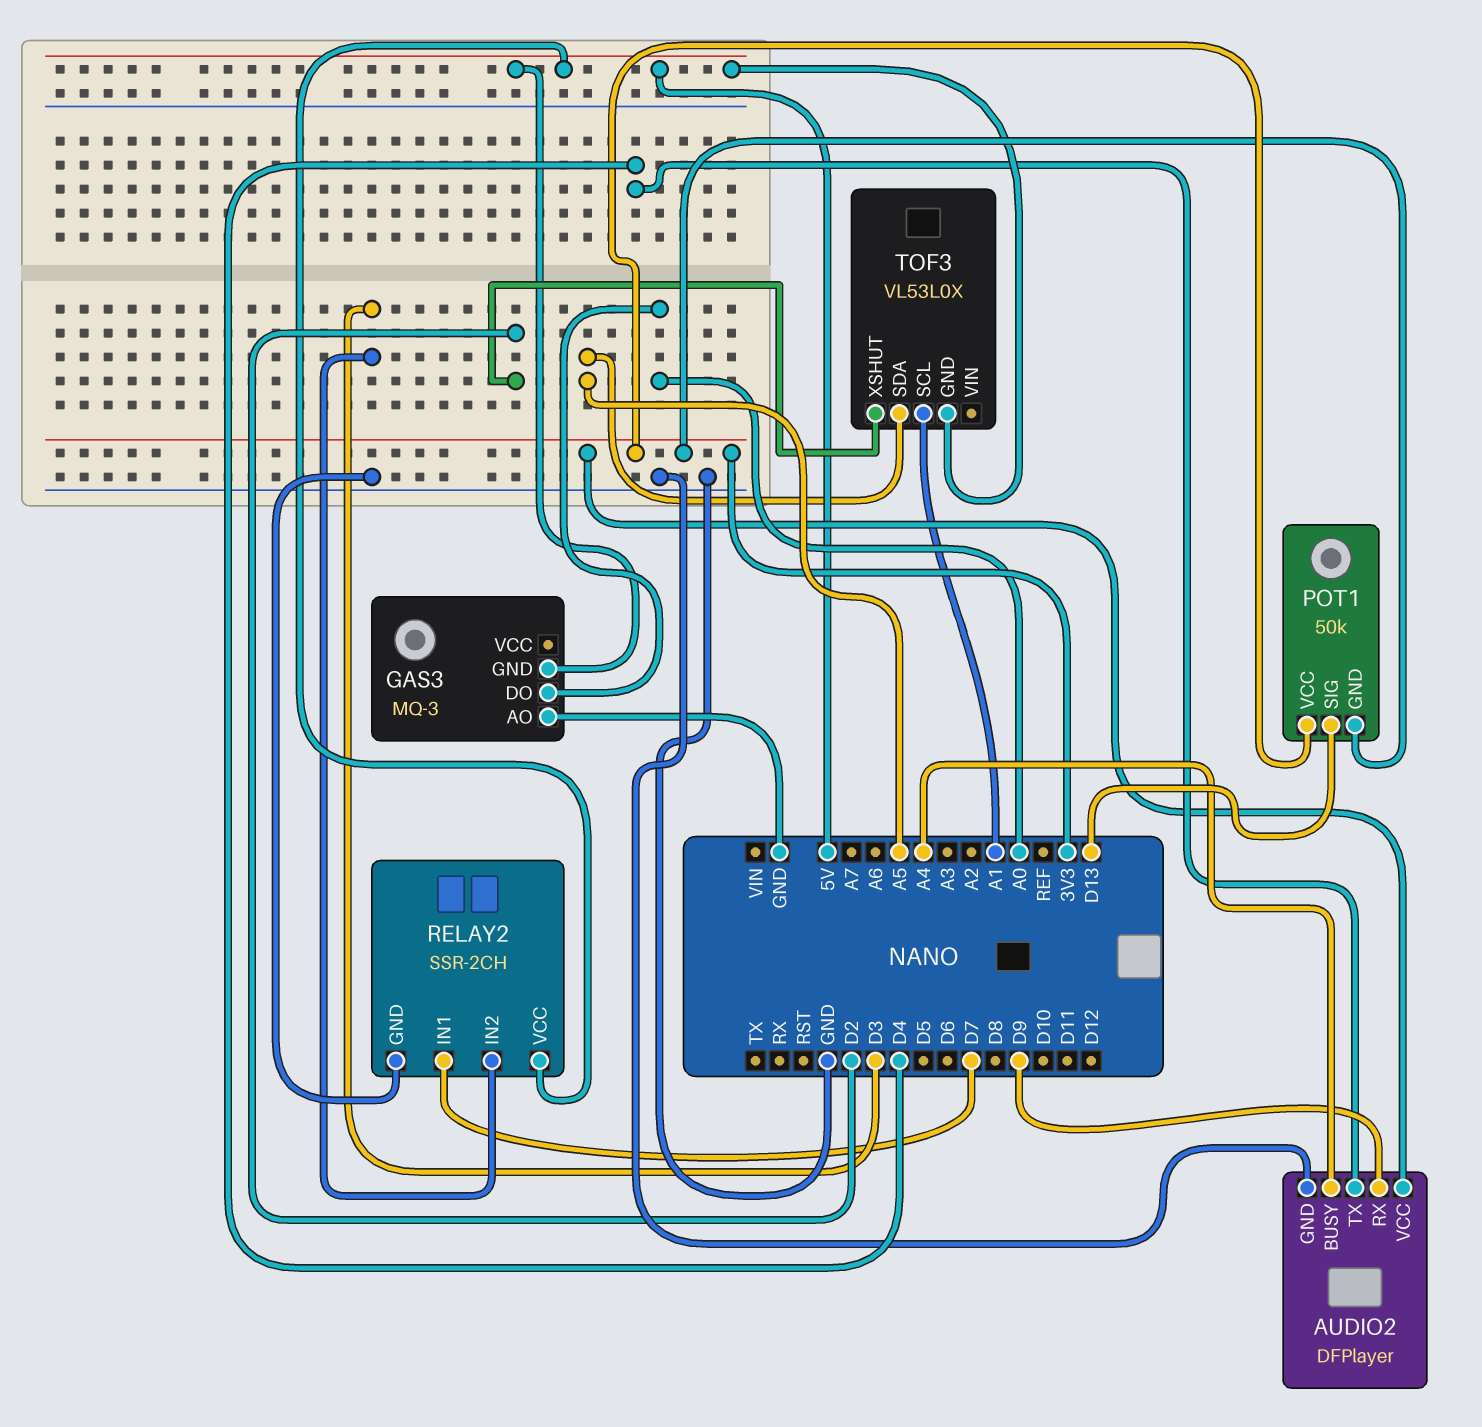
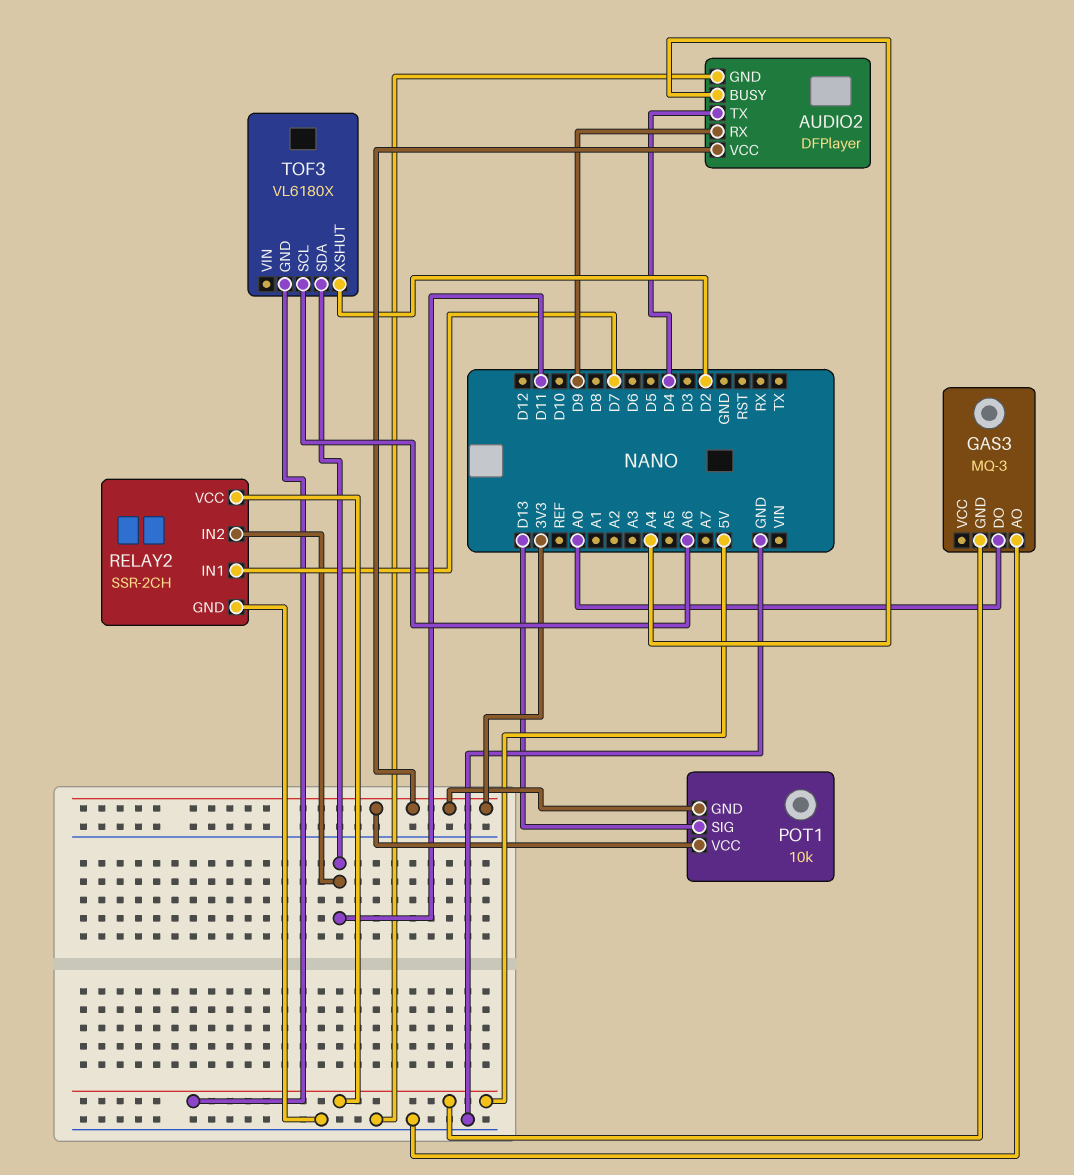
POT1: 50k -> 10k
RELAY2 pin IN2: D3 -> D11
TOF3: VL53L0X -> VL6180X
TOF3 pin SCL: A1 -> A6
TOF3 pin SDA: A5 -> D11

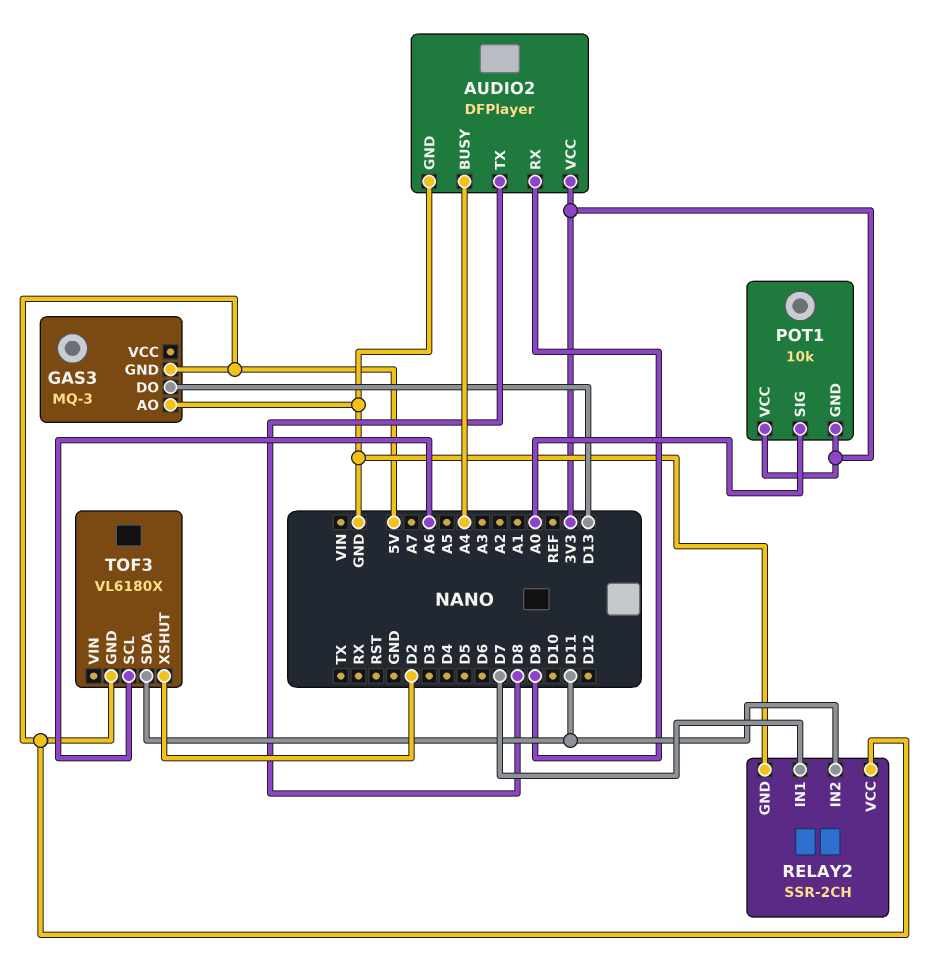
AUDIO2 pin TX: D4 -> D8
GAS3 pin DO: A0 -> D13
POT1 pin SIG: D13 -> A0

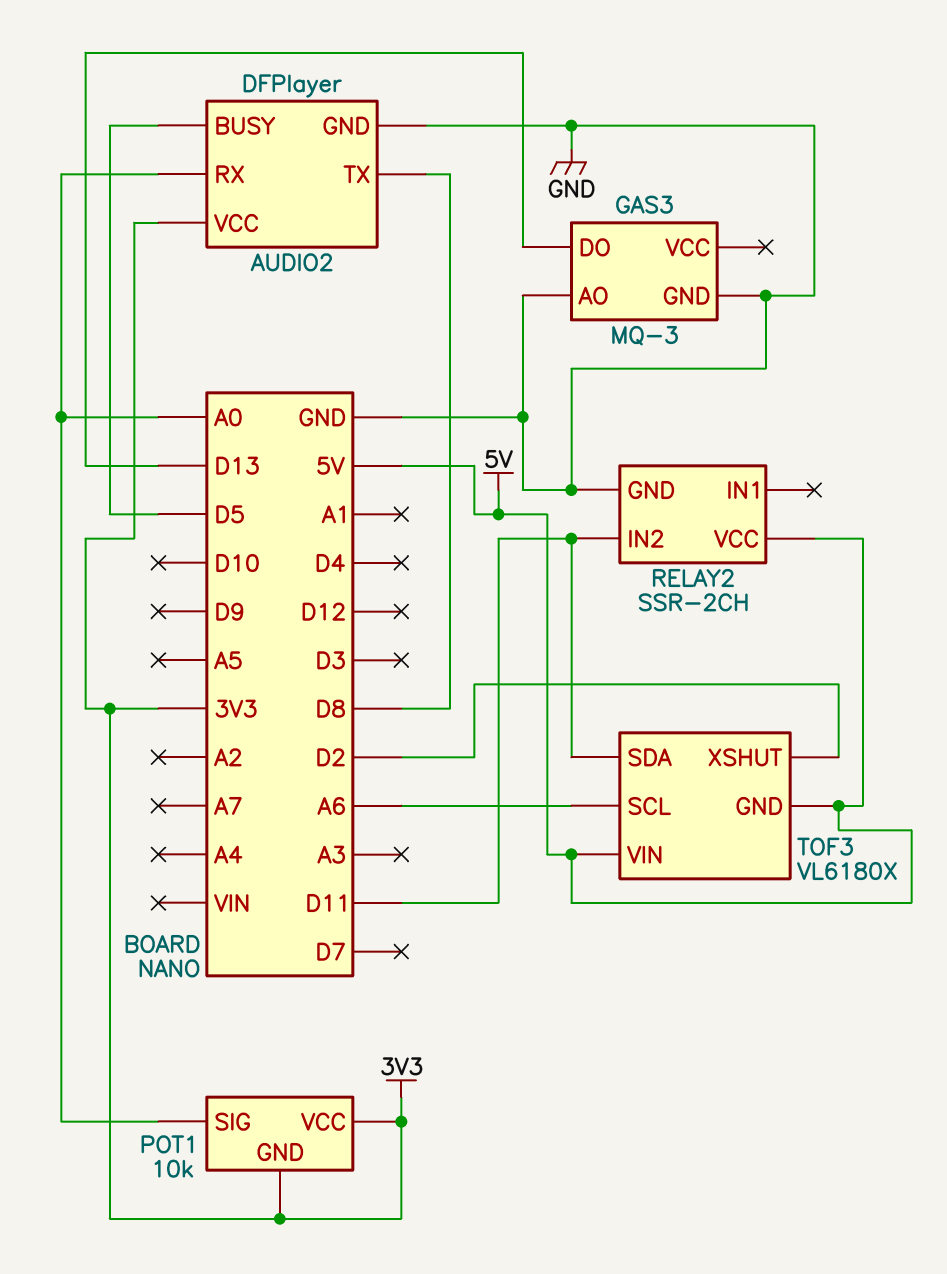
AUDIO2 pin BUSY: A4 -> D5
AUDIO2 pin RX: D9 -> A0
GAS3 pin GND: 5V -> GND
RELAY2 pin IN1: D7 -> none
TOF3 pin VIN: none -> 5V

